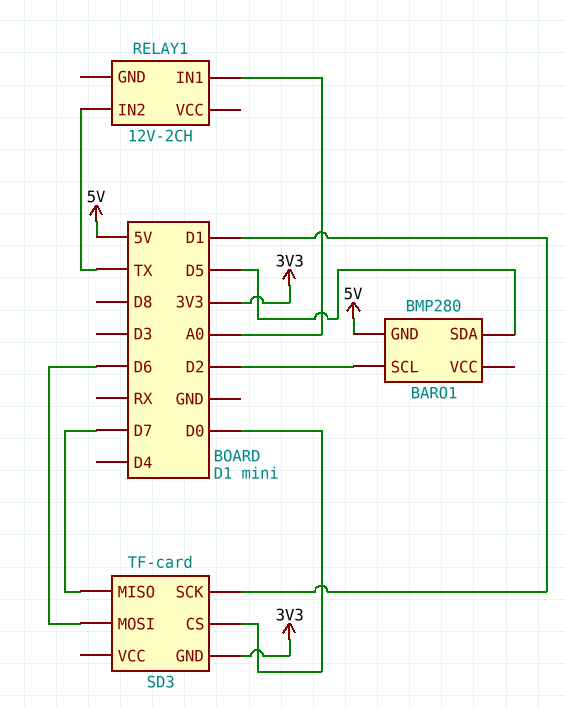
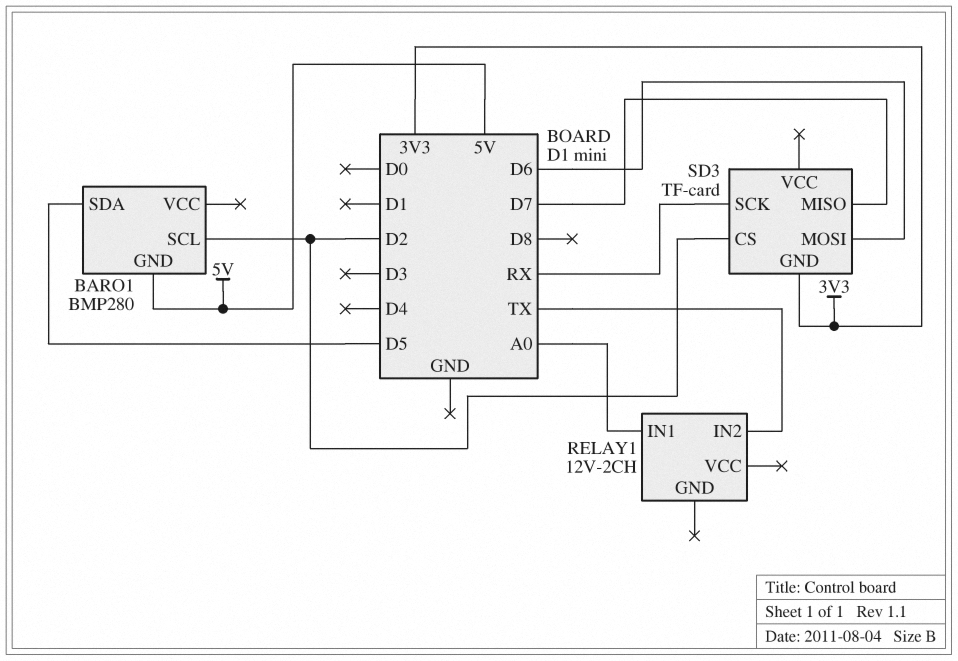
SD3 pin CS: D0 -> D2
SD3 pin SCK: D1 -> RX

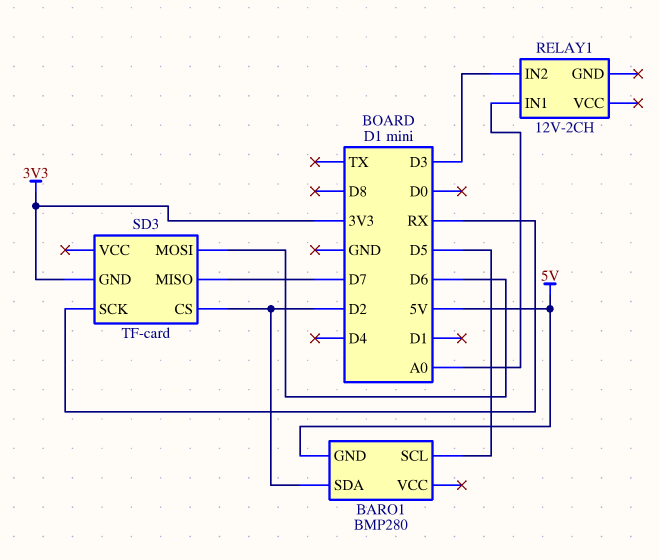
BARO1 pin SCL: D2 -> D5
BARO1 pin SDA: D5 -> D2
RELAY1 pin IN2: TX -> D3

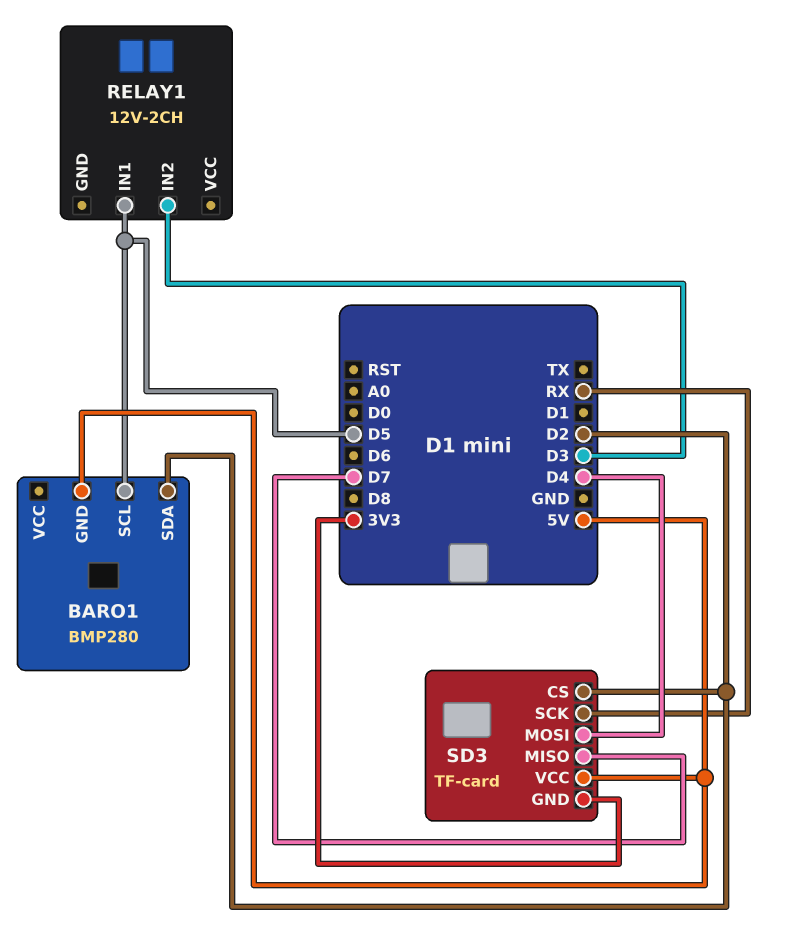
RELAY1 pin IN1: A0 -> D5
SD3 pin MOSI: D6 -> D4
SD3 pin VCC: none -> 5V

